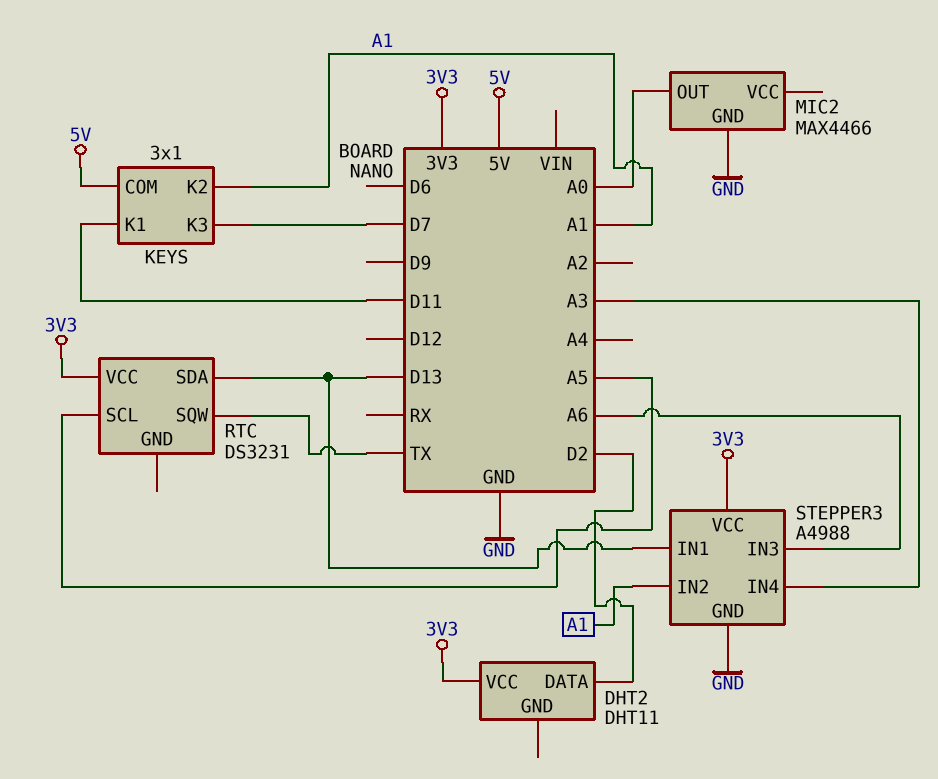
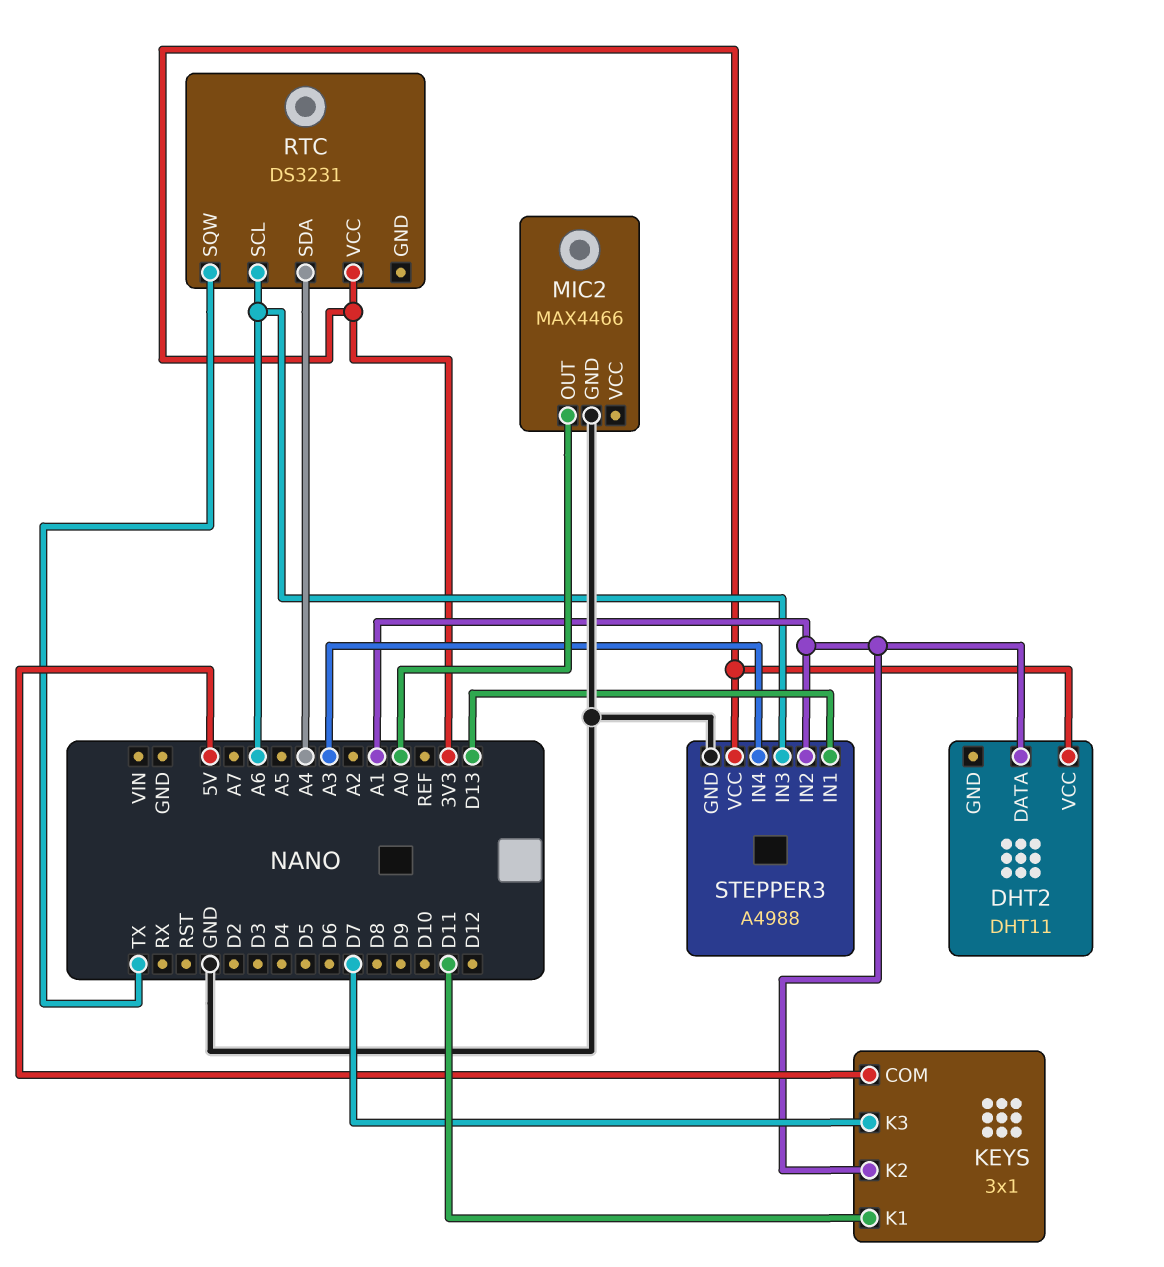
DHT2 pin DATA: D2 -> A1
RTC pin SCL: A5 -> A6
RTC pin SDA: D13 -> A4

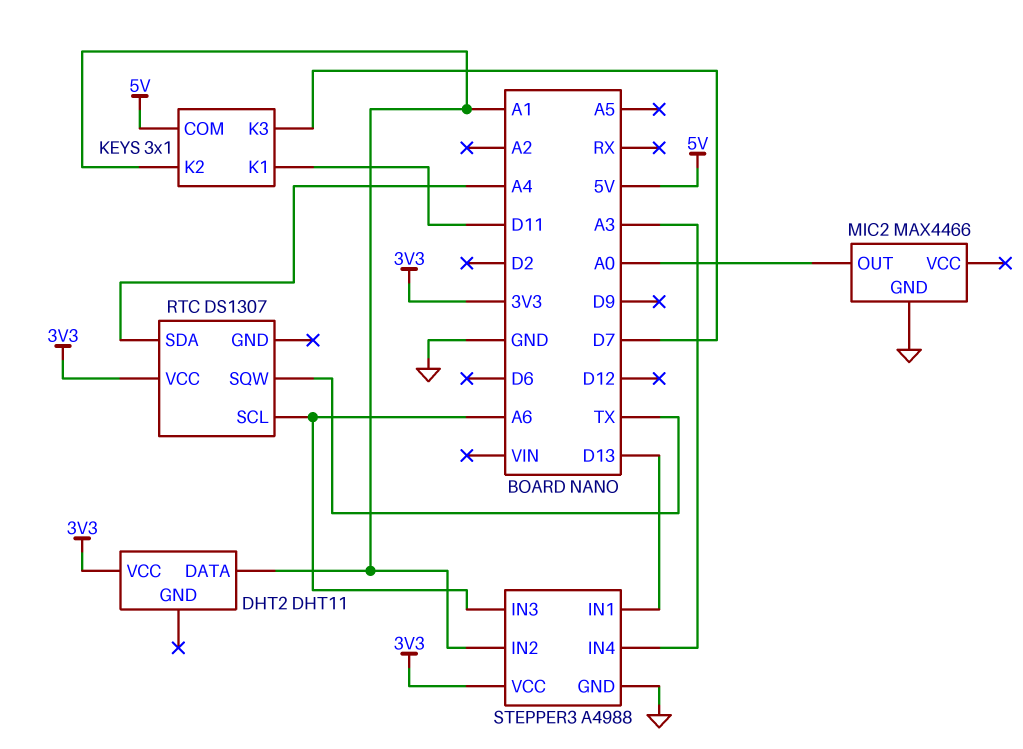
RTC: DS3231 -> DS1307

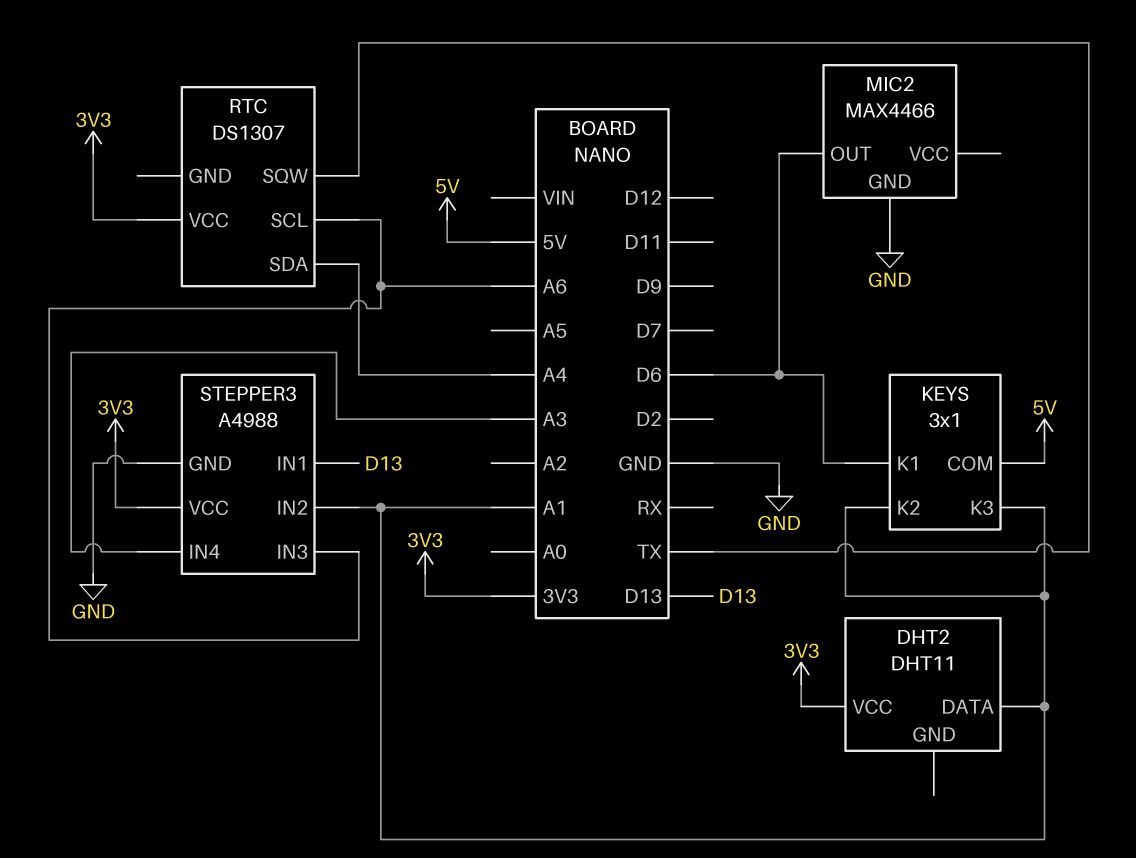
KEYS pin K1: D11 -> D6
KEYS pin K3: D7 -> A1
MIC2 pin OUT: A0 -> D6

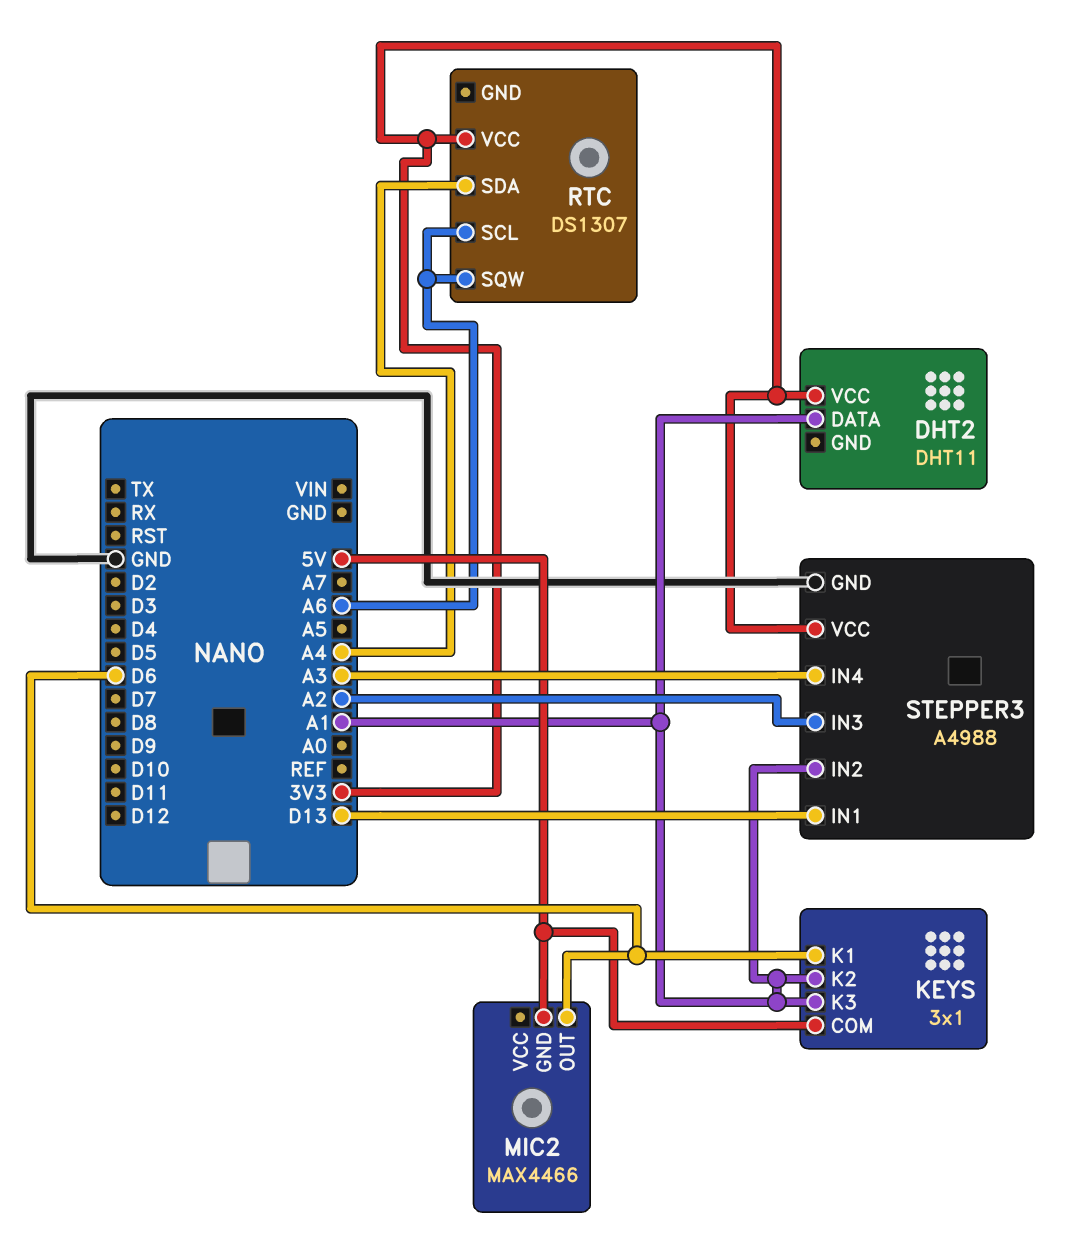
MIC2 pin GND: GND -> 5V
RTC pin SQW: TX -> A6
STEPPER3 pin IN3: A6 -> A2

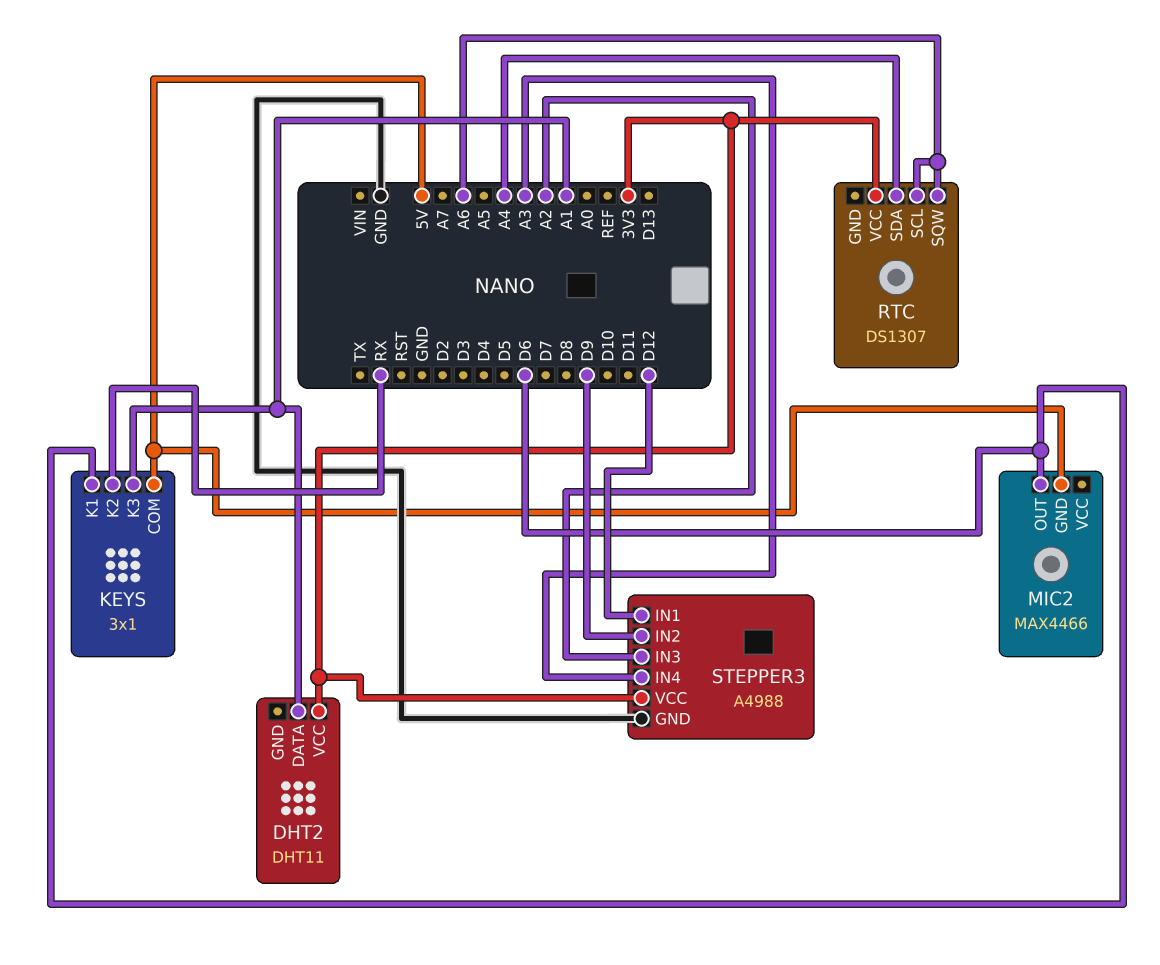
KEYS pin K2: A1 -> RX
STEPPER3 pin IN1: D13 -> D12
STEPPER3 pin IN2: A1 -> D9

